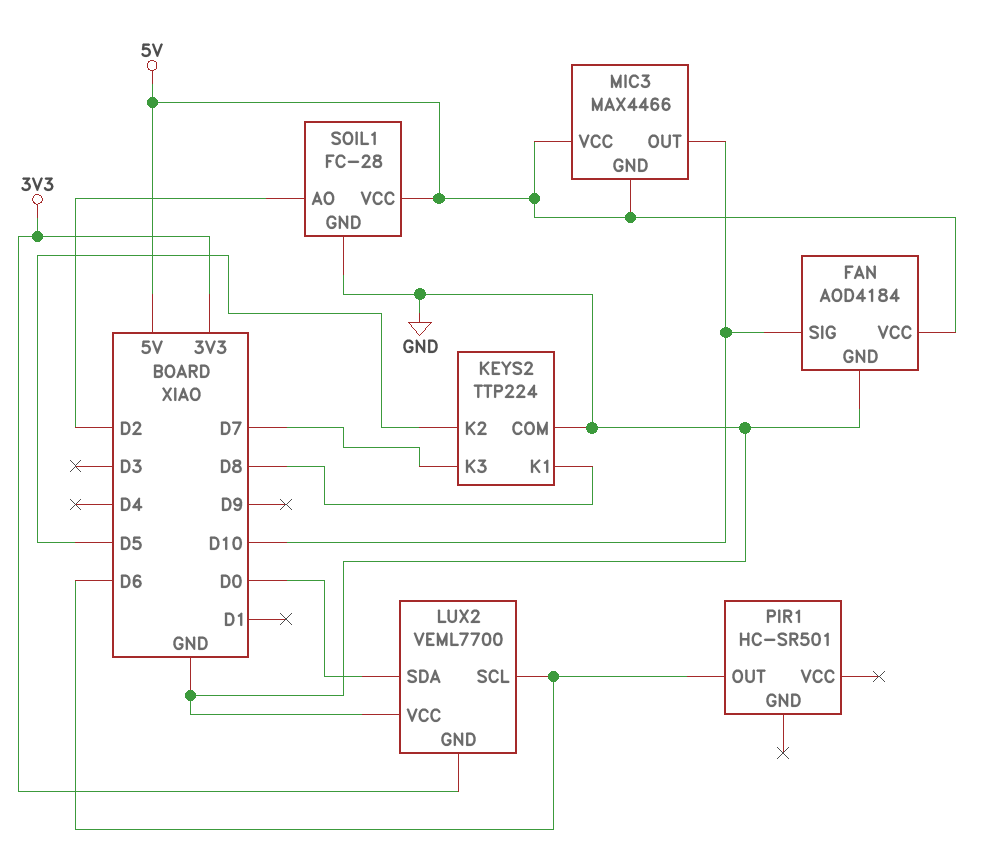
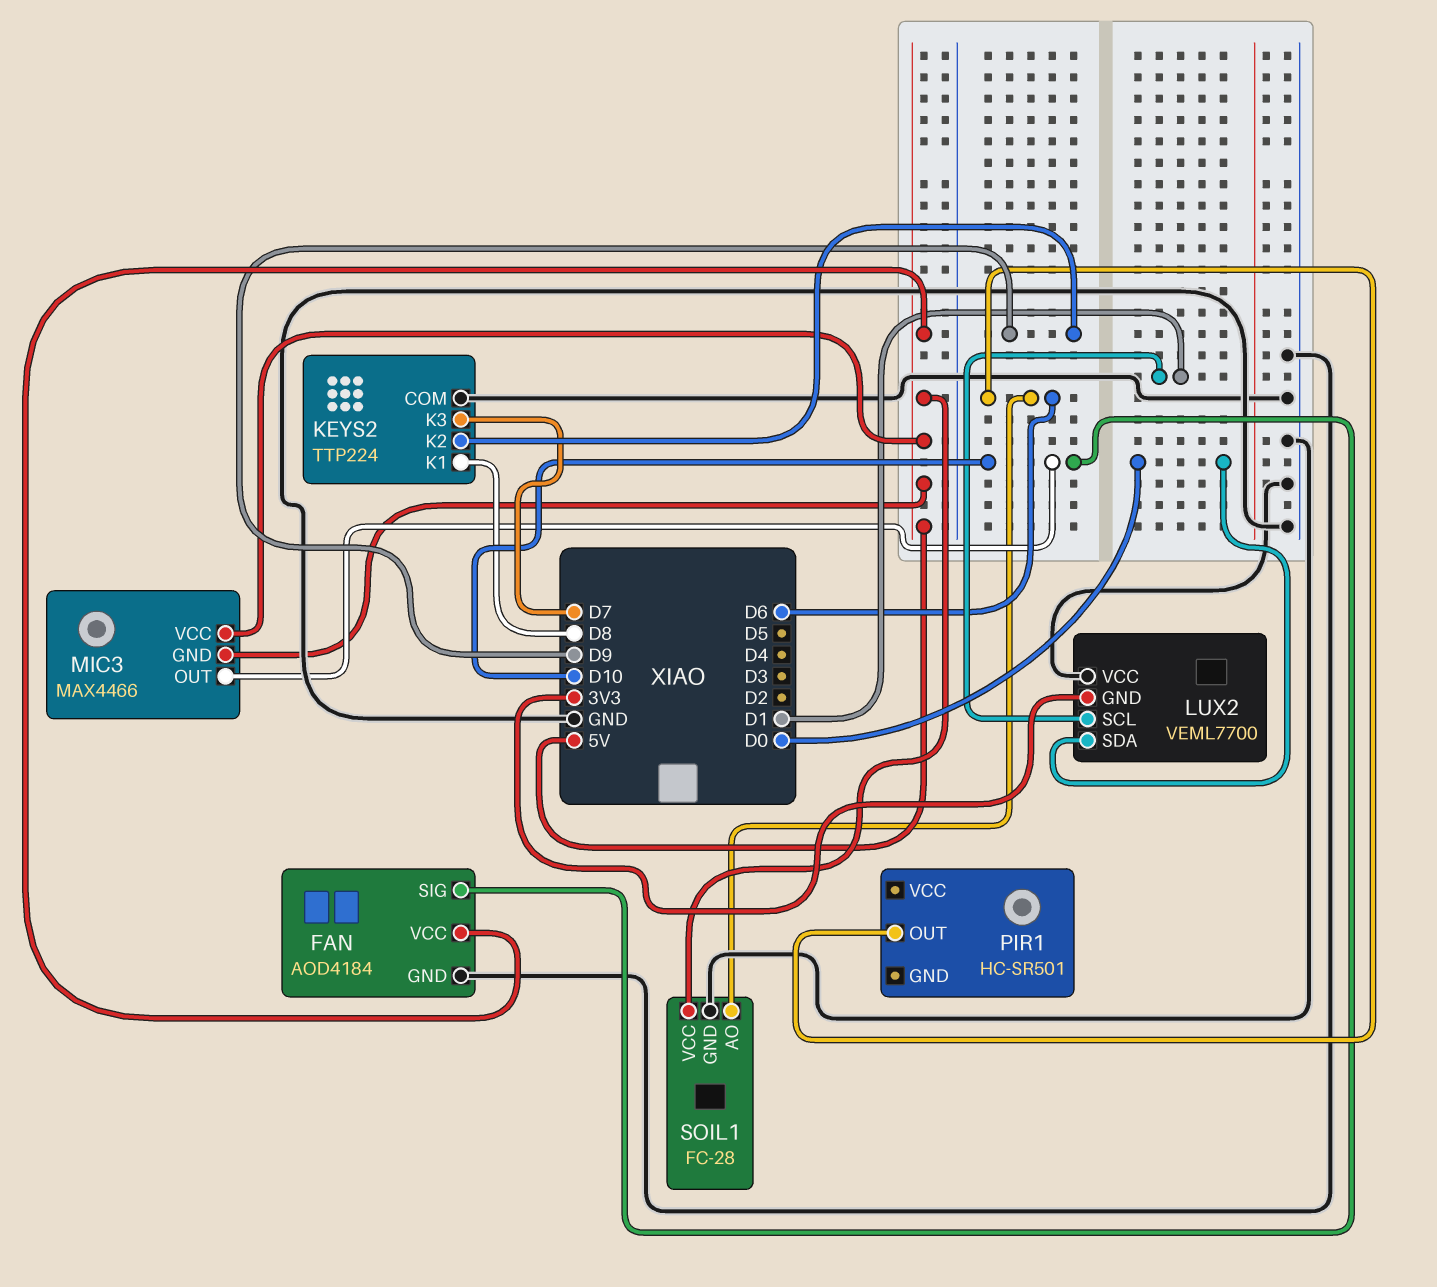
KEYS2 pin K2: D5 -> D9
LUX2 pin SCL: D6 -> D1
SOIL1 pin AO: D2 -> D6

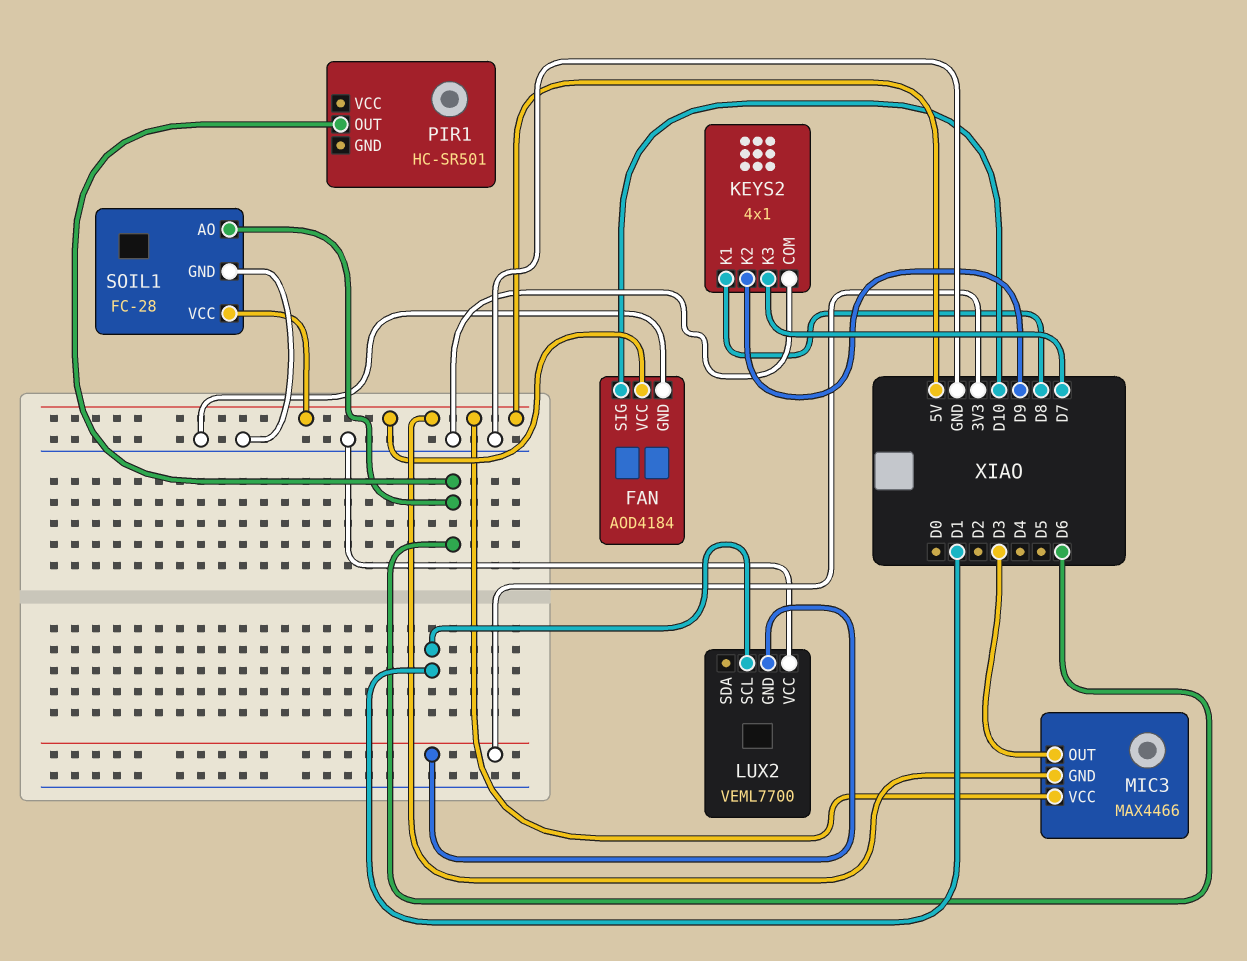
KEYS2: TTP224 -> 4x1
LUX2 pin SDA: D0 -> none
MIC3 pin OUT: D10 -> D3

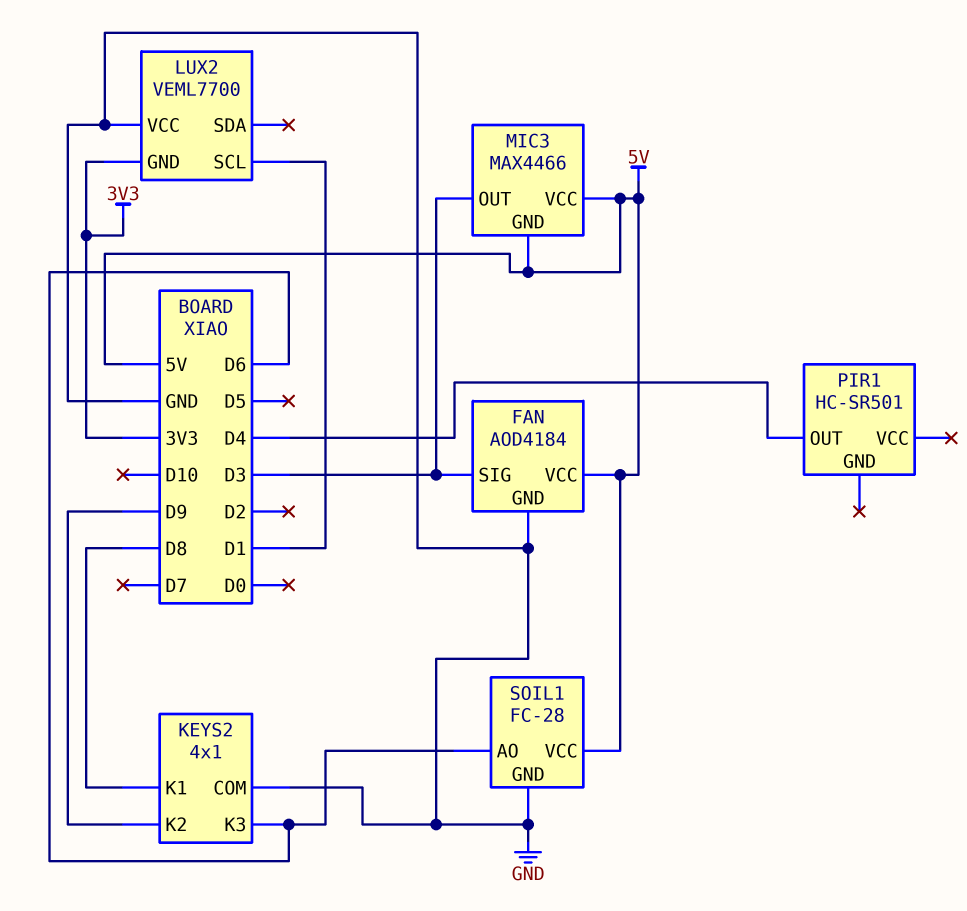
FAN pin SIG: D10 -> D3
KEYS2 pin K3: D7 -> D6
PIR1 pin OUT: D6 -> D4

